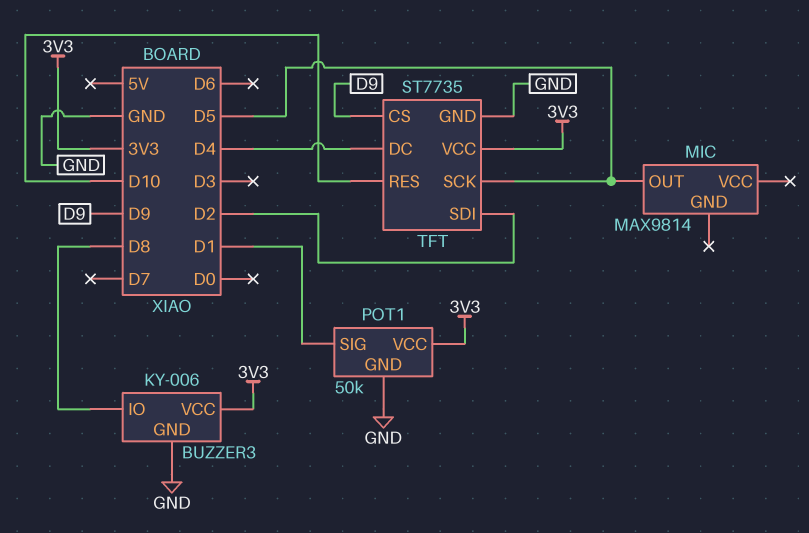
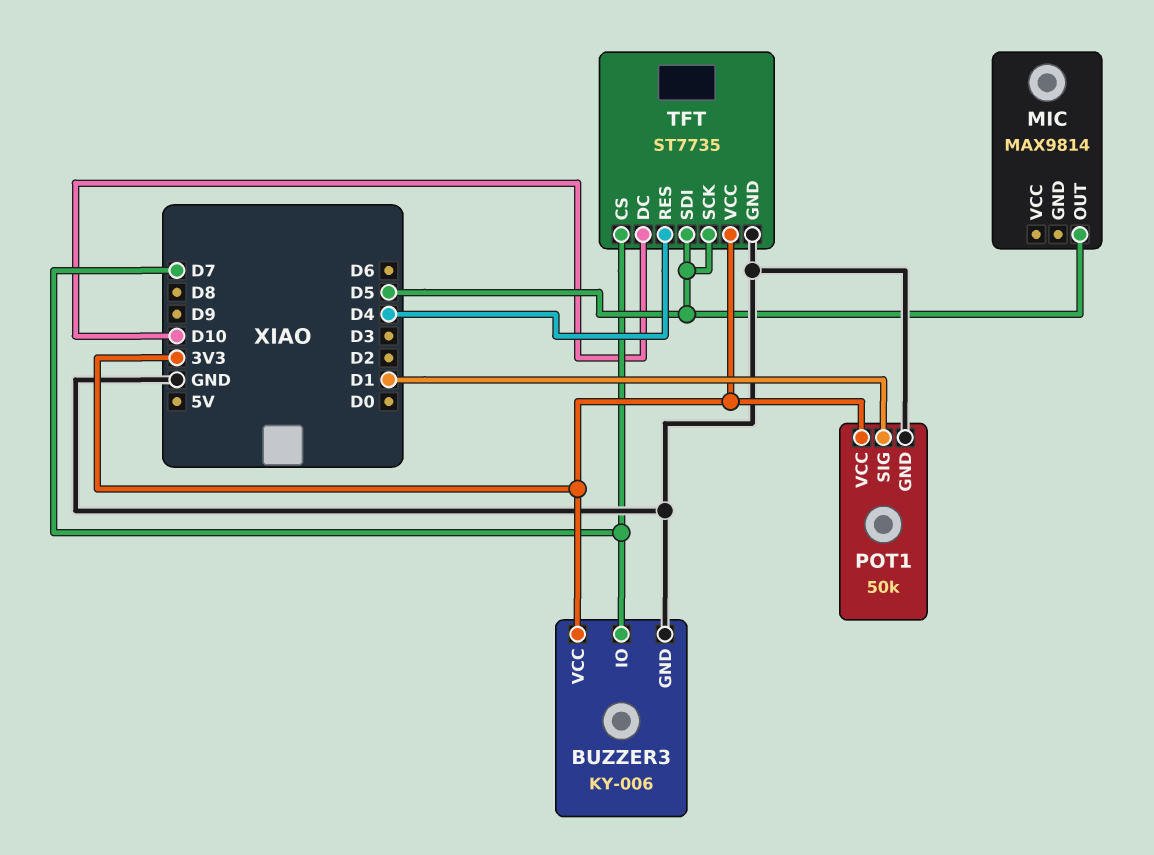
BUZZER3 pin IO: D8 -> D7
TFT pin CS: D9 -> D7
TFT pin DC: D4 -> D10
TFT pin RES: D10 -> D4
TFT pin SDI: D2 -> D5

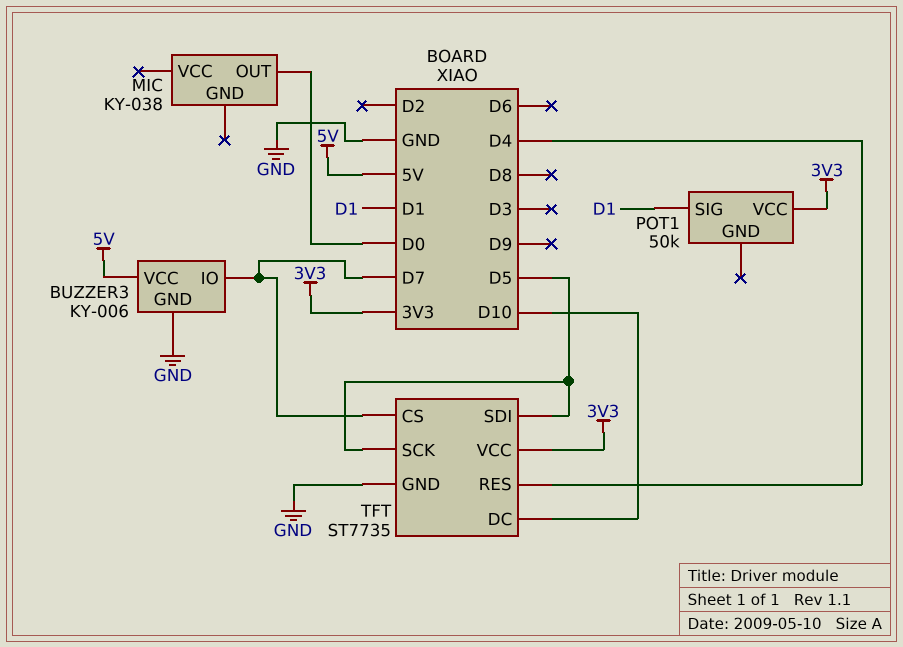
BUZZER3 pin VCC: 3V3 -> 5V
MIC: MAX9814 -> KY-038
MIC pin OUT: D5 -> D0
POT1 pin GND: GND -> none

